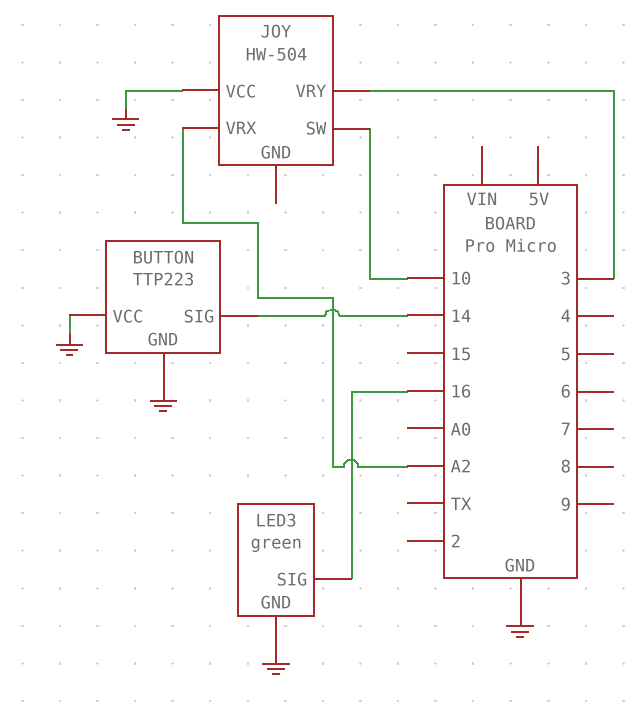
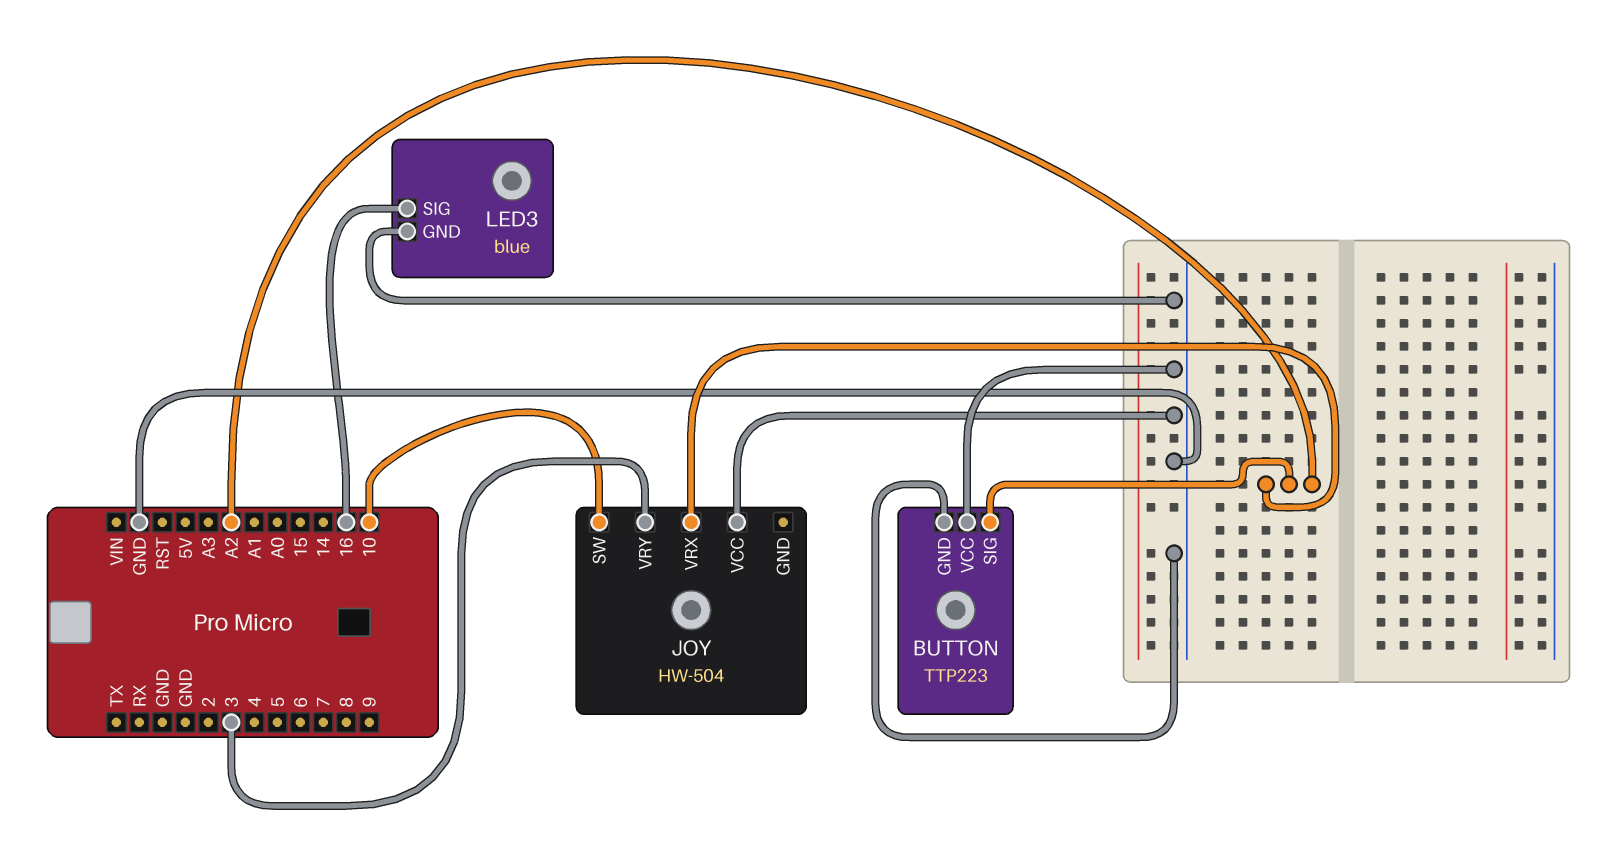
BUTTON pin SIG: 14 -> A2
LED3: green -> blue

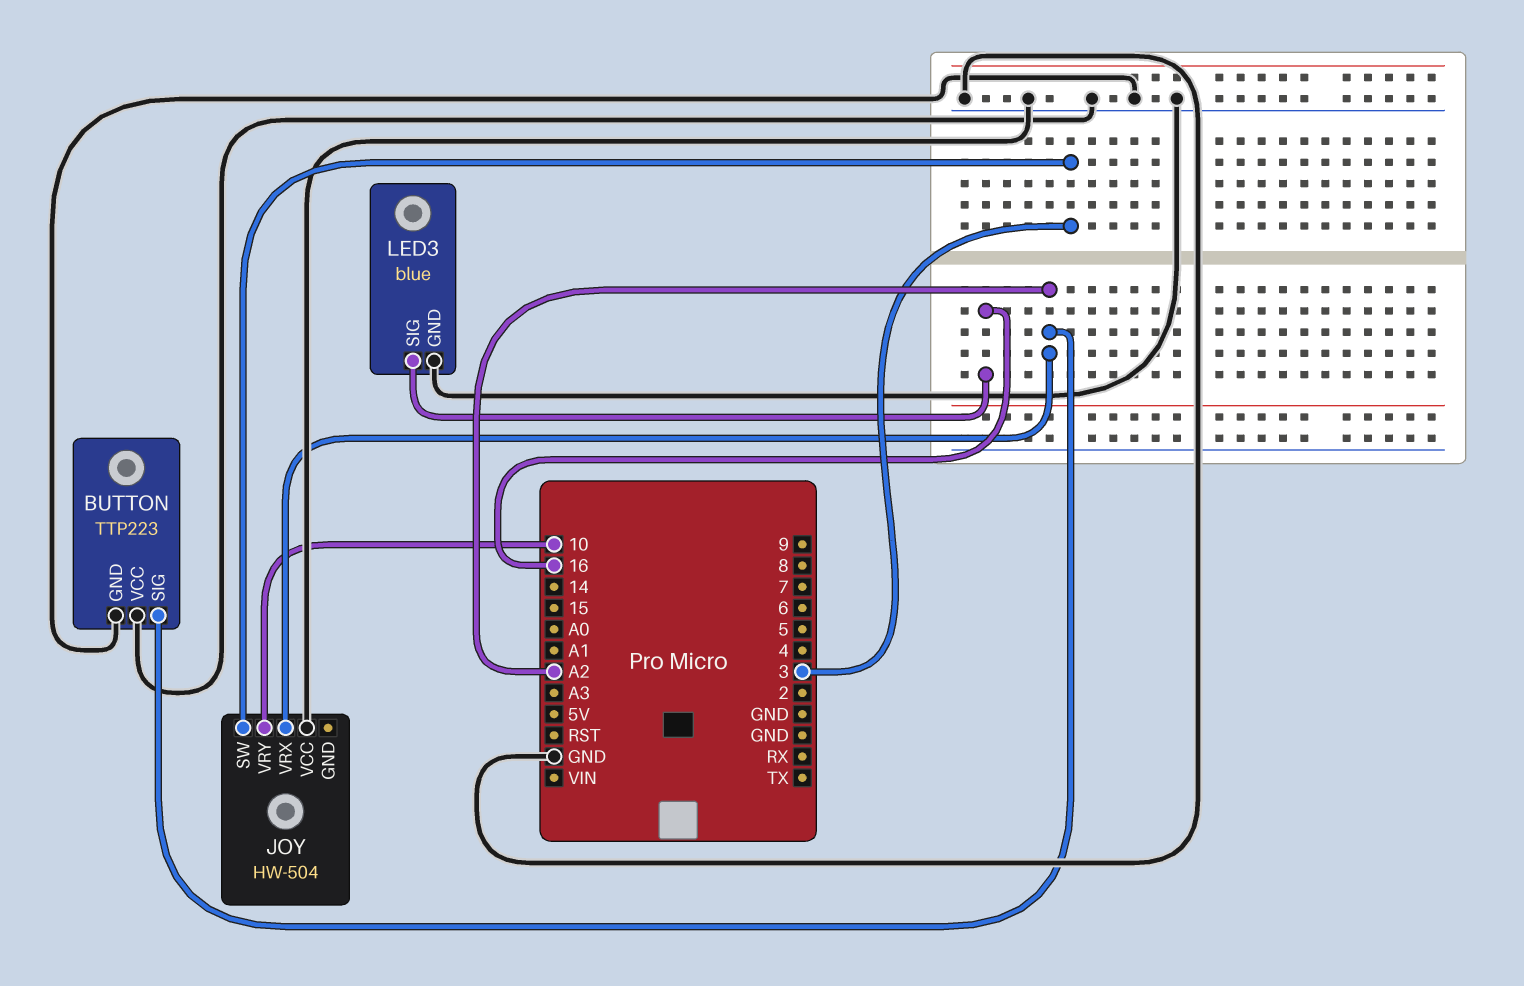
JOY pin SW: 10 -> 3
JOY pin VRY: 3 -> 10

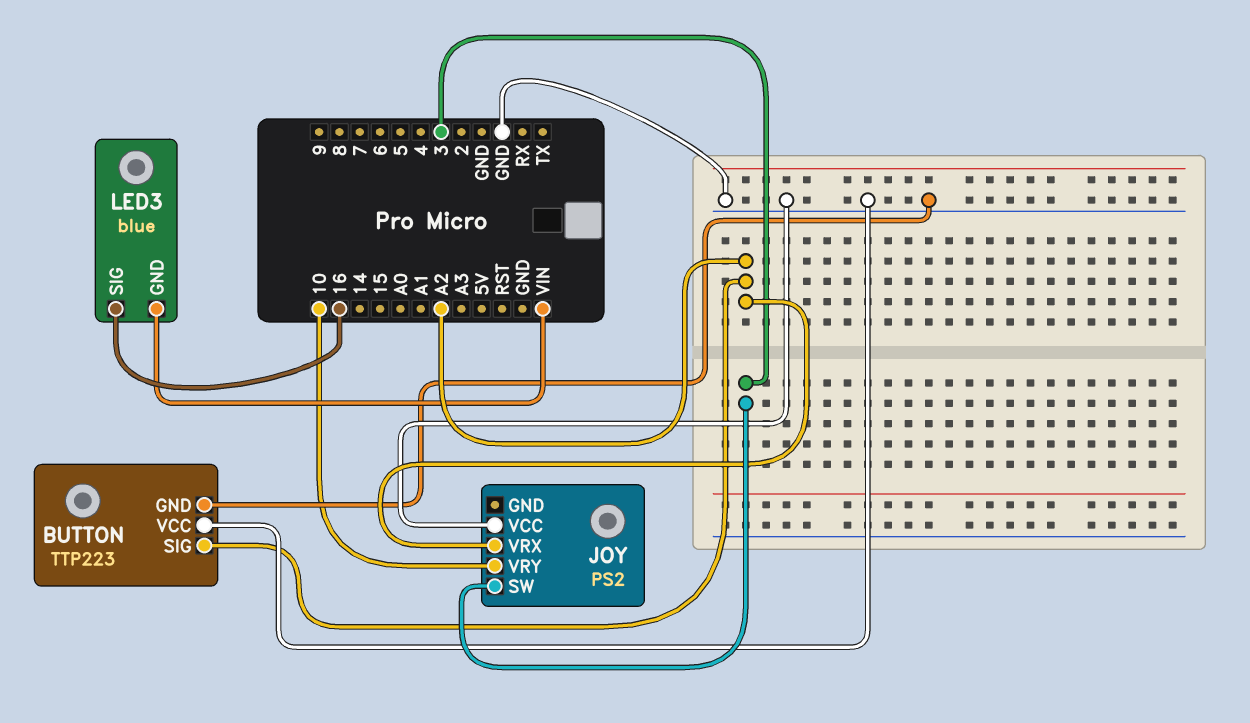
JOY: HW-504 -> PS2
LED3 pin GND: GND -> VIN

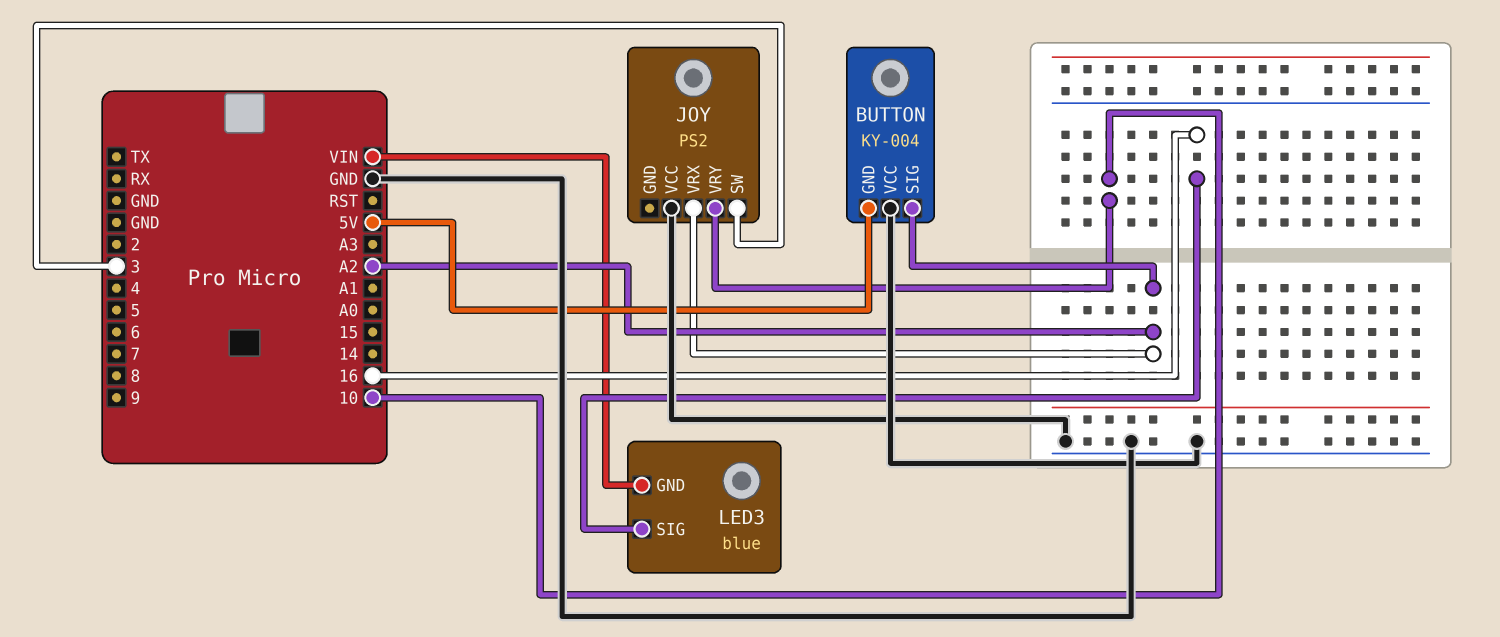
BUTTON: TTP223 -> KY-004
BUTTON pin GND: GND -> 5V

